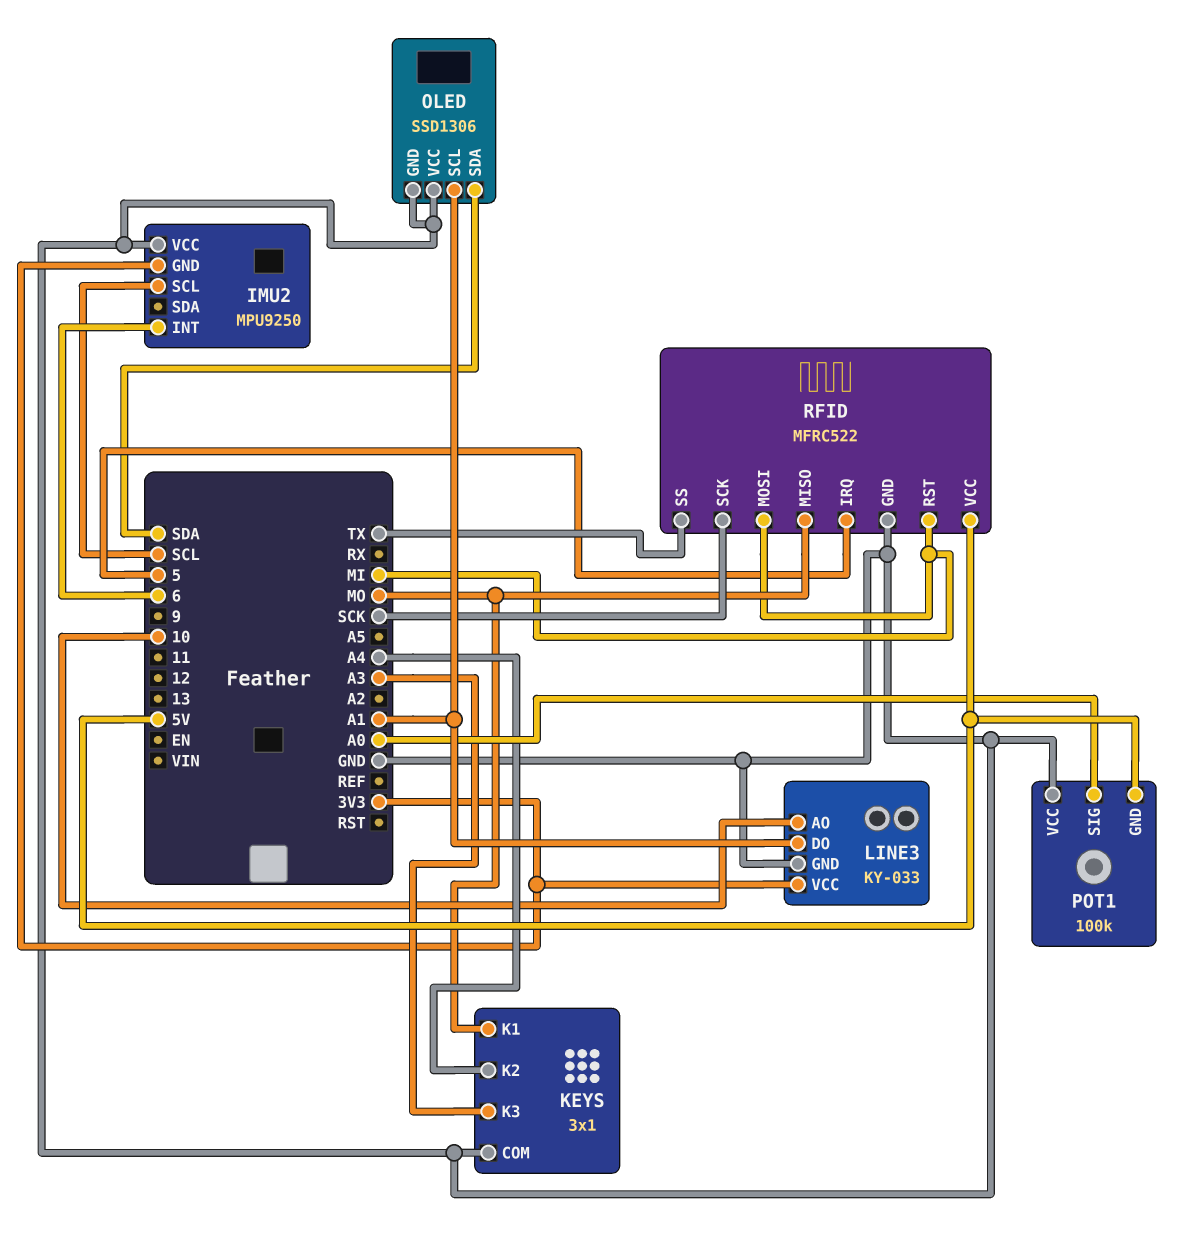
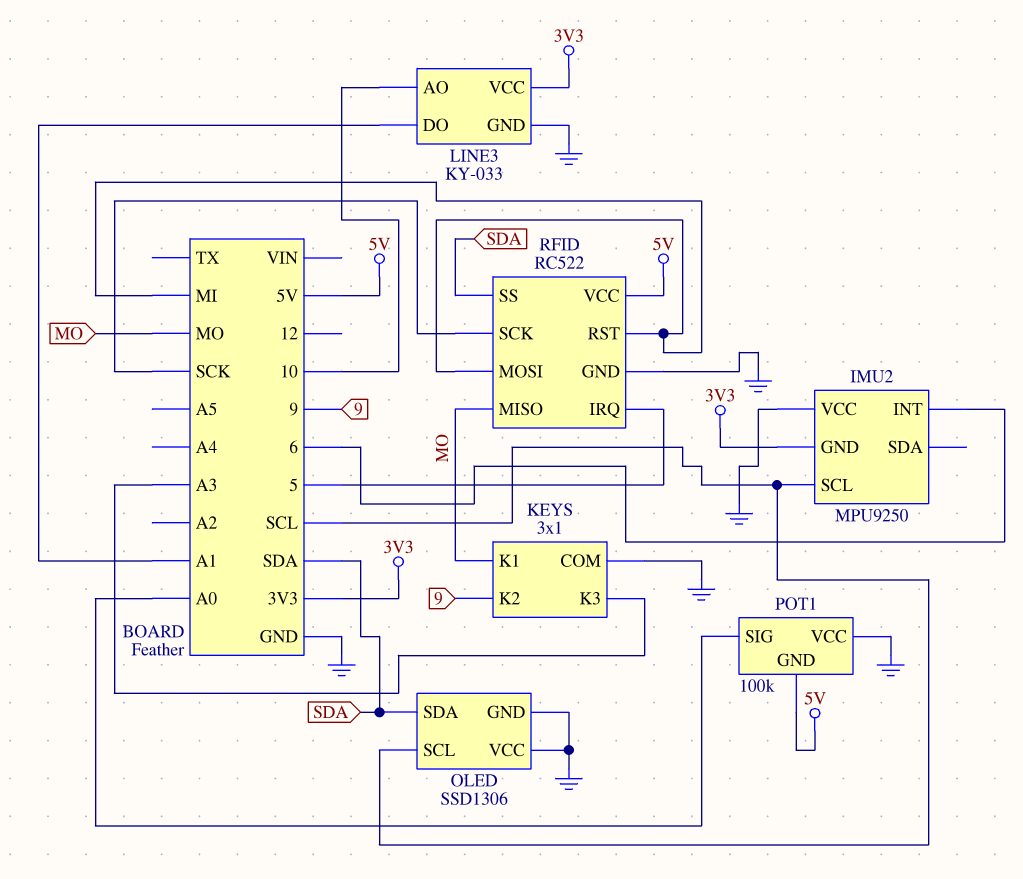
KEYS pin K2: A4 -> 9
OLED pin SCL: A1 -> SCL
RFID: MFRC522 -> RC522
RFID pin SS: TX -> SDA

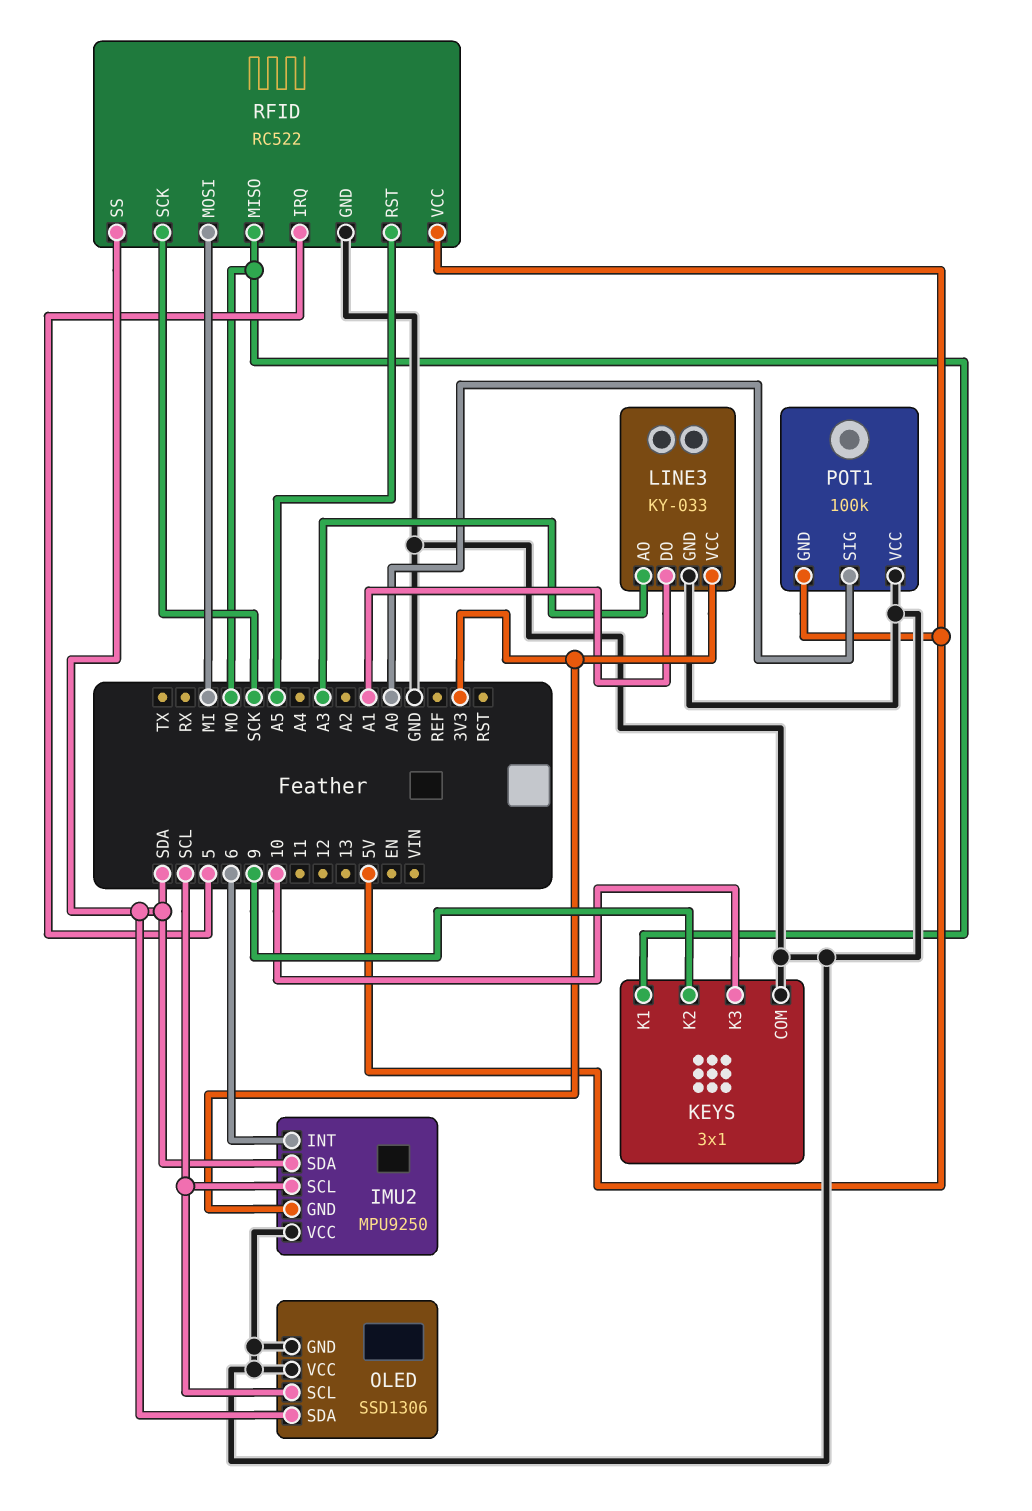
IMU2 pin SDA: none -> SDA
KEYS pin K3: A3 -> 10
LINE3 pin AO: 10 -> A3
RFID pin RST: MI -> A5

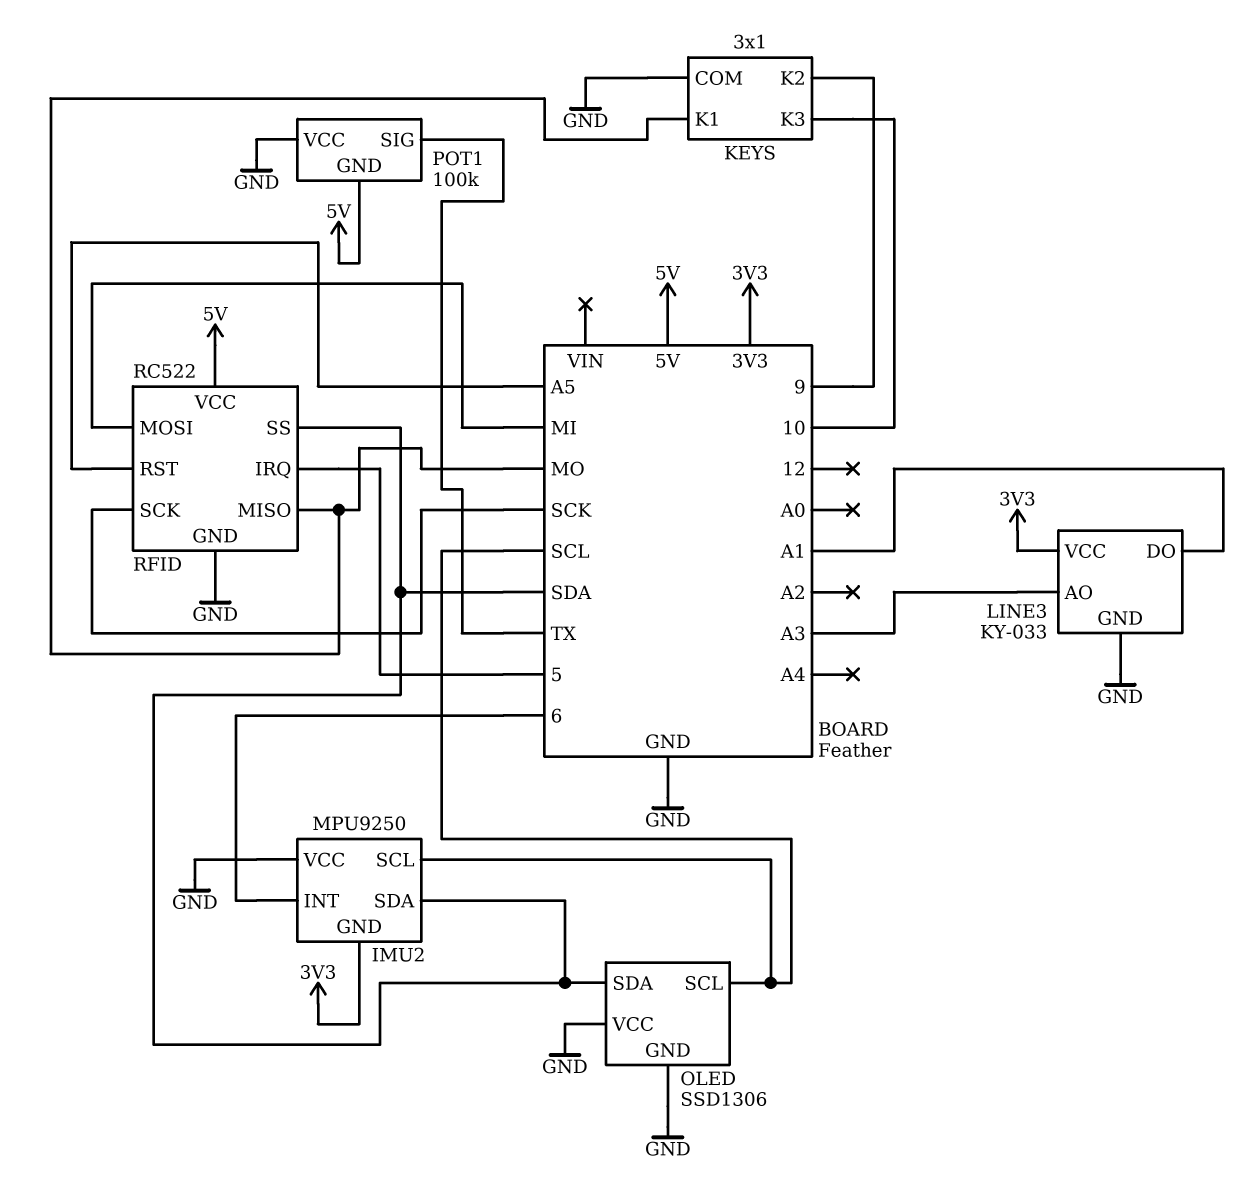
POT1 pin SIG: A0 -> TX

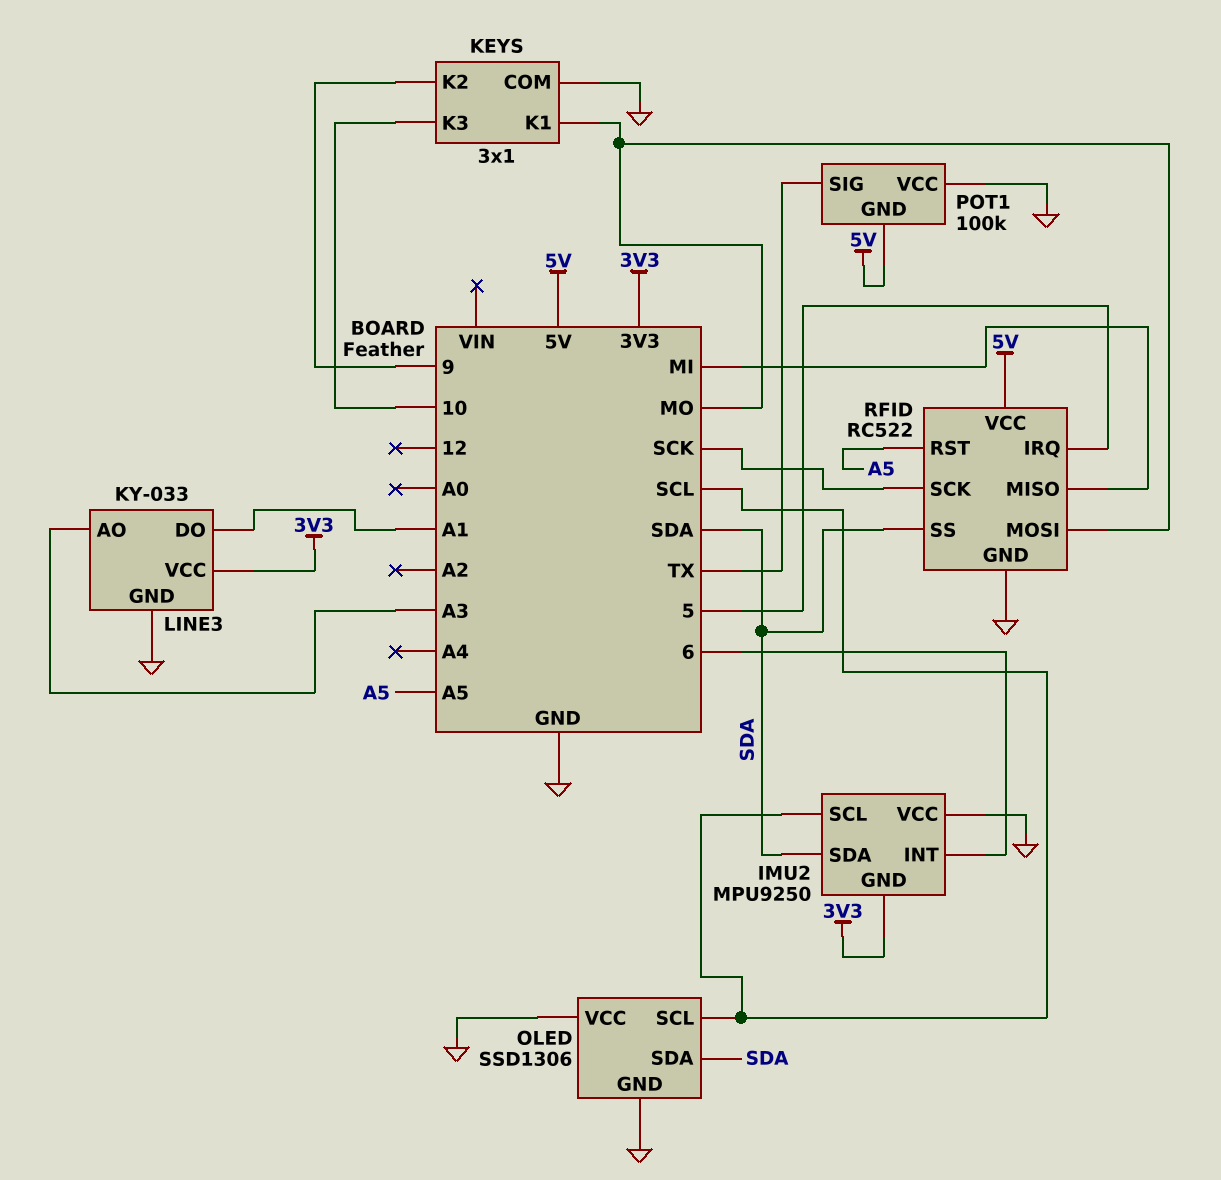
RFID pin MISO: MO -> MI
RFID pin MOSI: MI -> MO

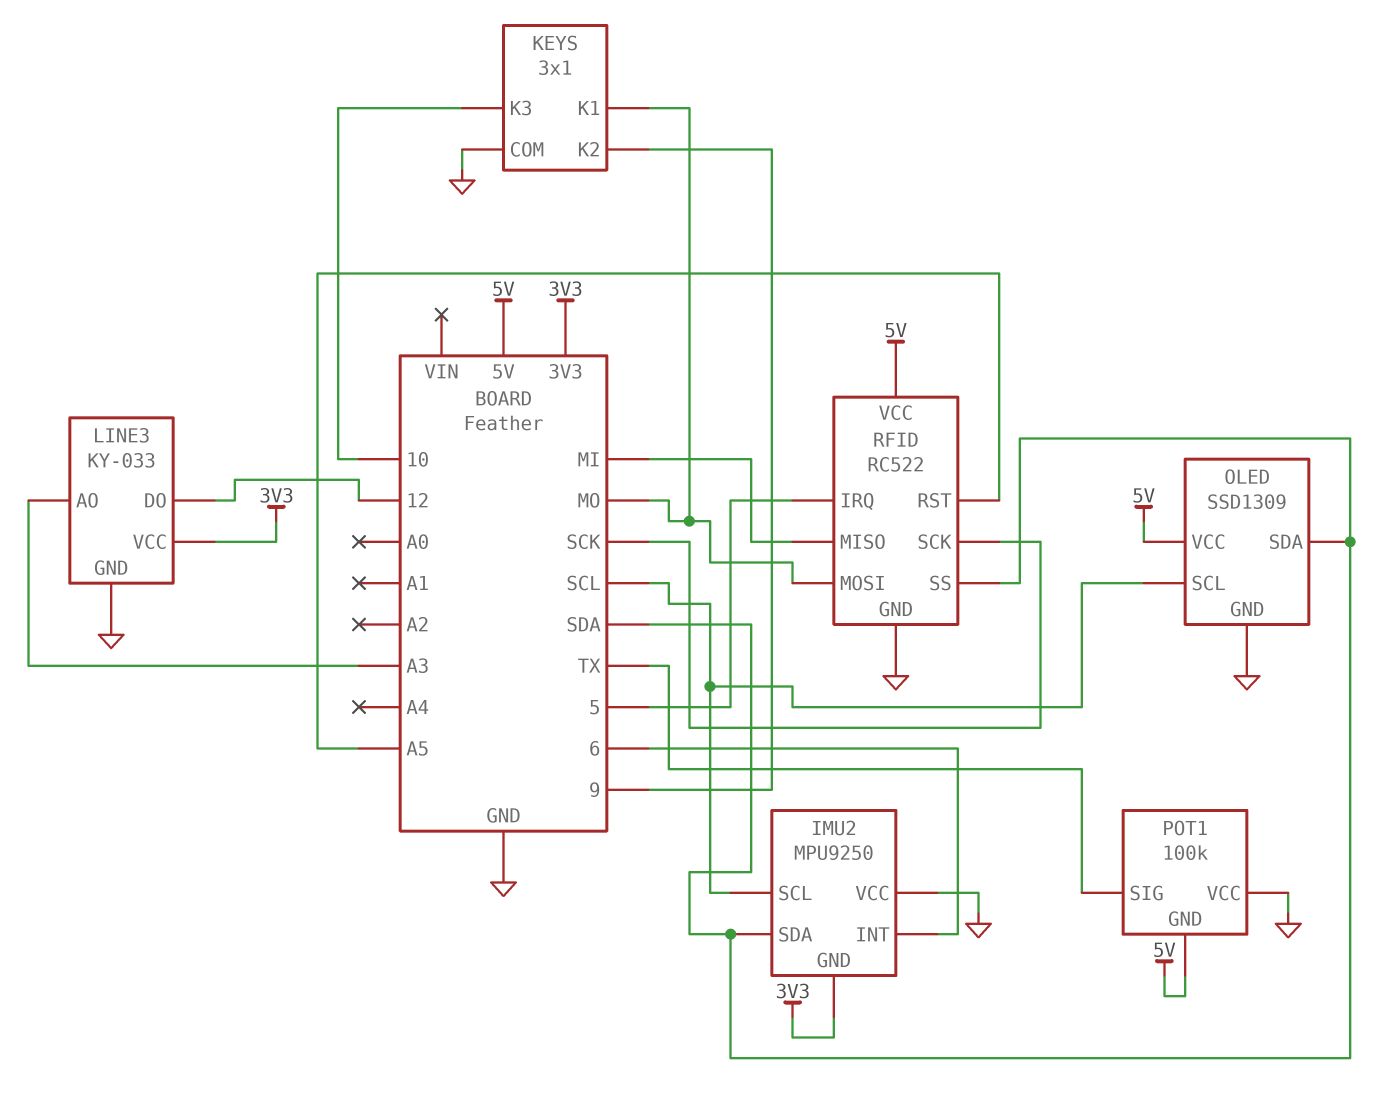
LINE3 pin DO: A1 -> 12
OLED: SSD1306 -> SSD1309
OLED pin VCC: GND -> 5V

